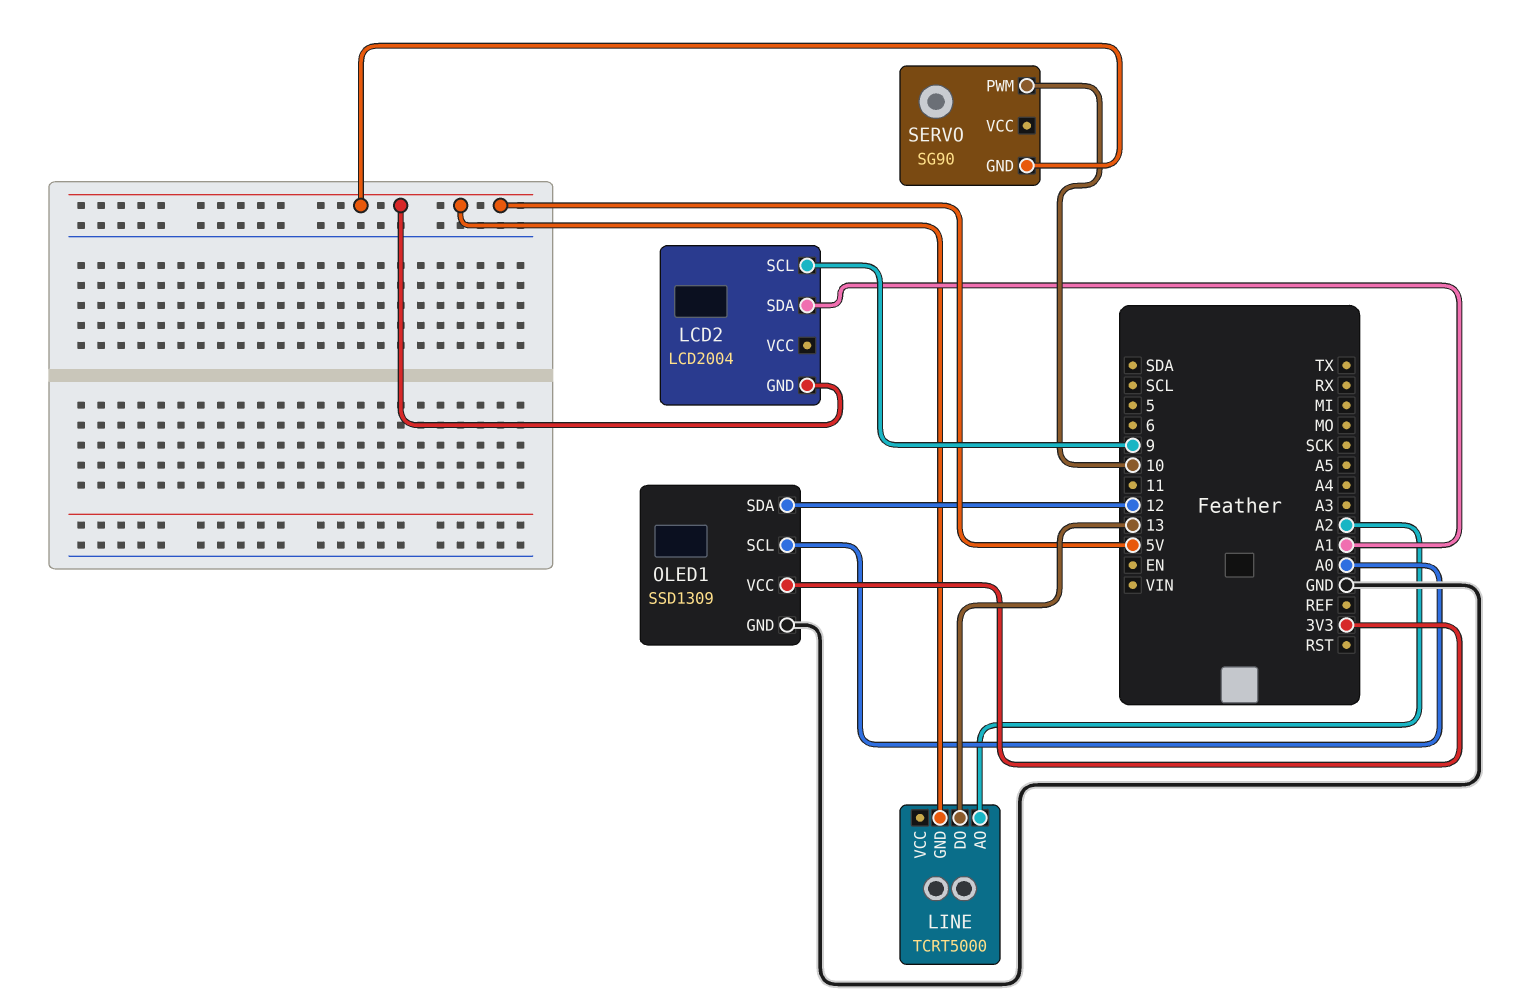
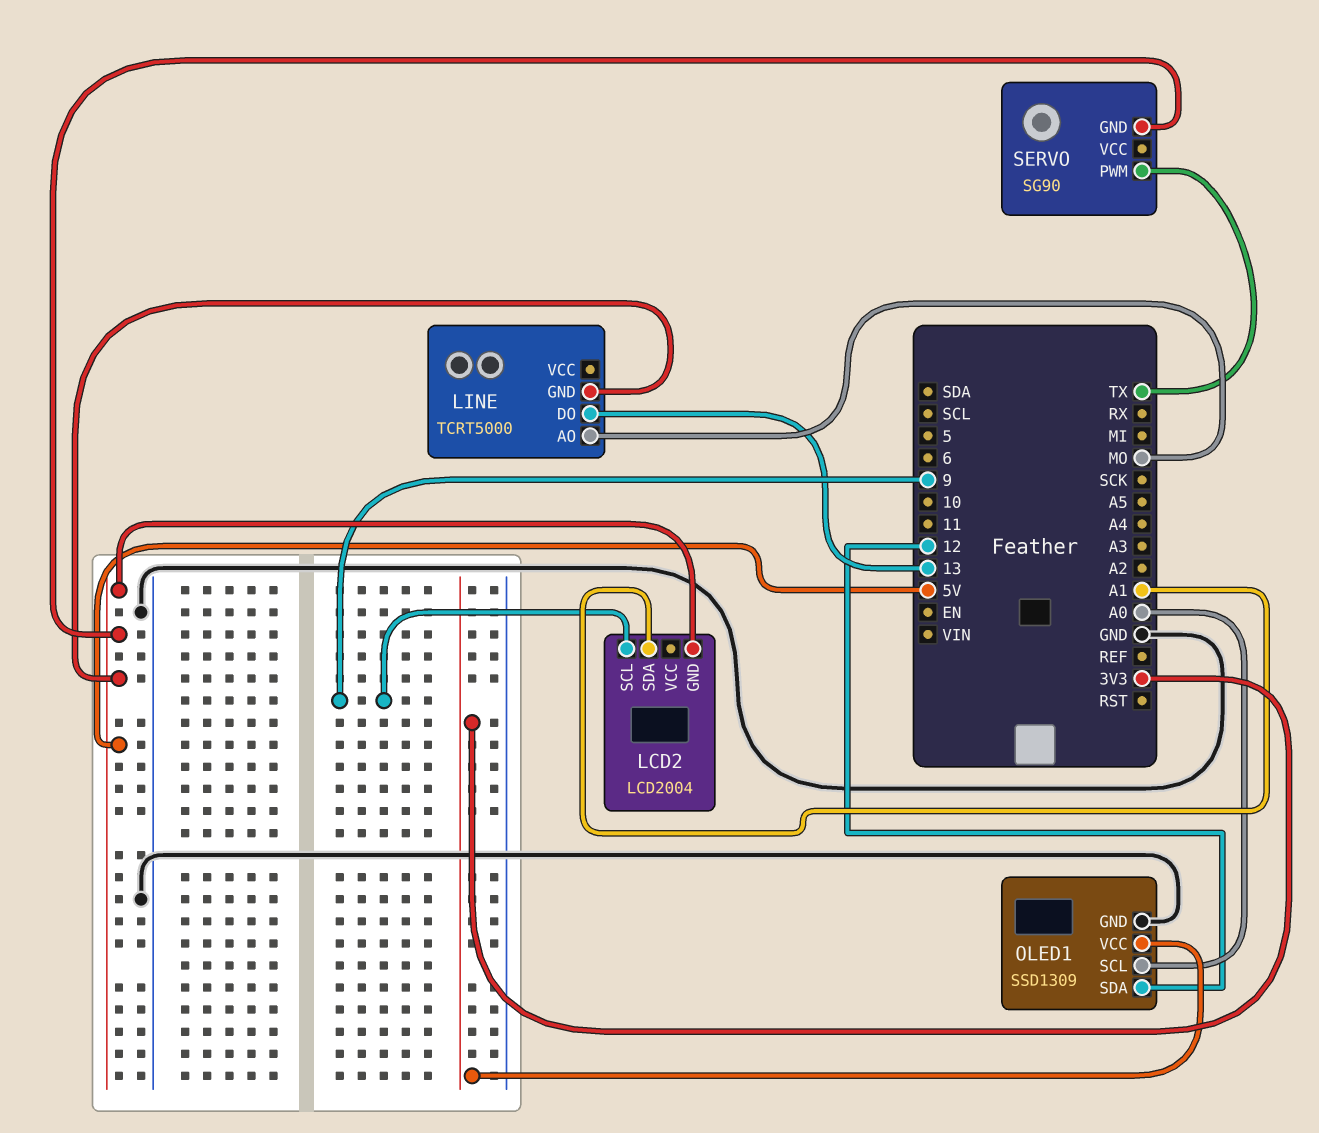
LINE pin AO: A2 -> MO
SERVO pin PWM: 10 -> TX

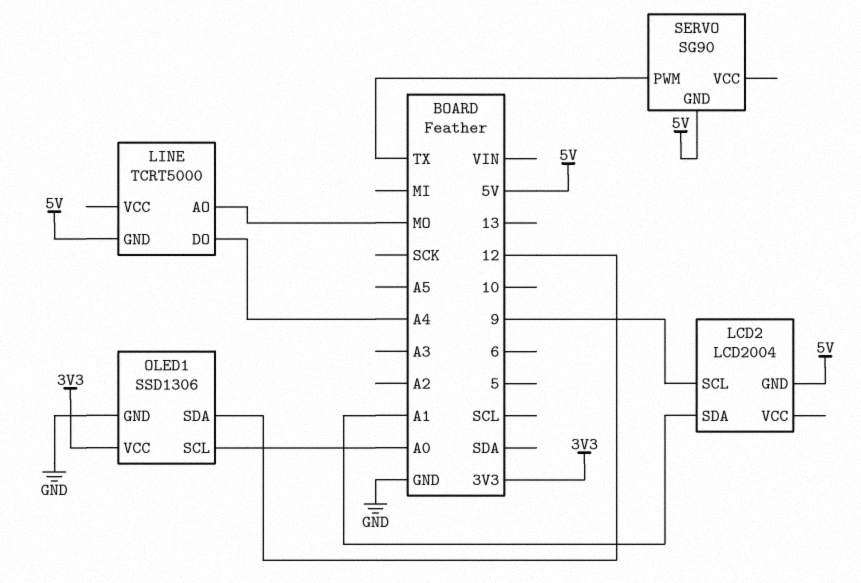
LINE pin DO: 13 -> A4
OLED1: SSD1309 -> SSD1306

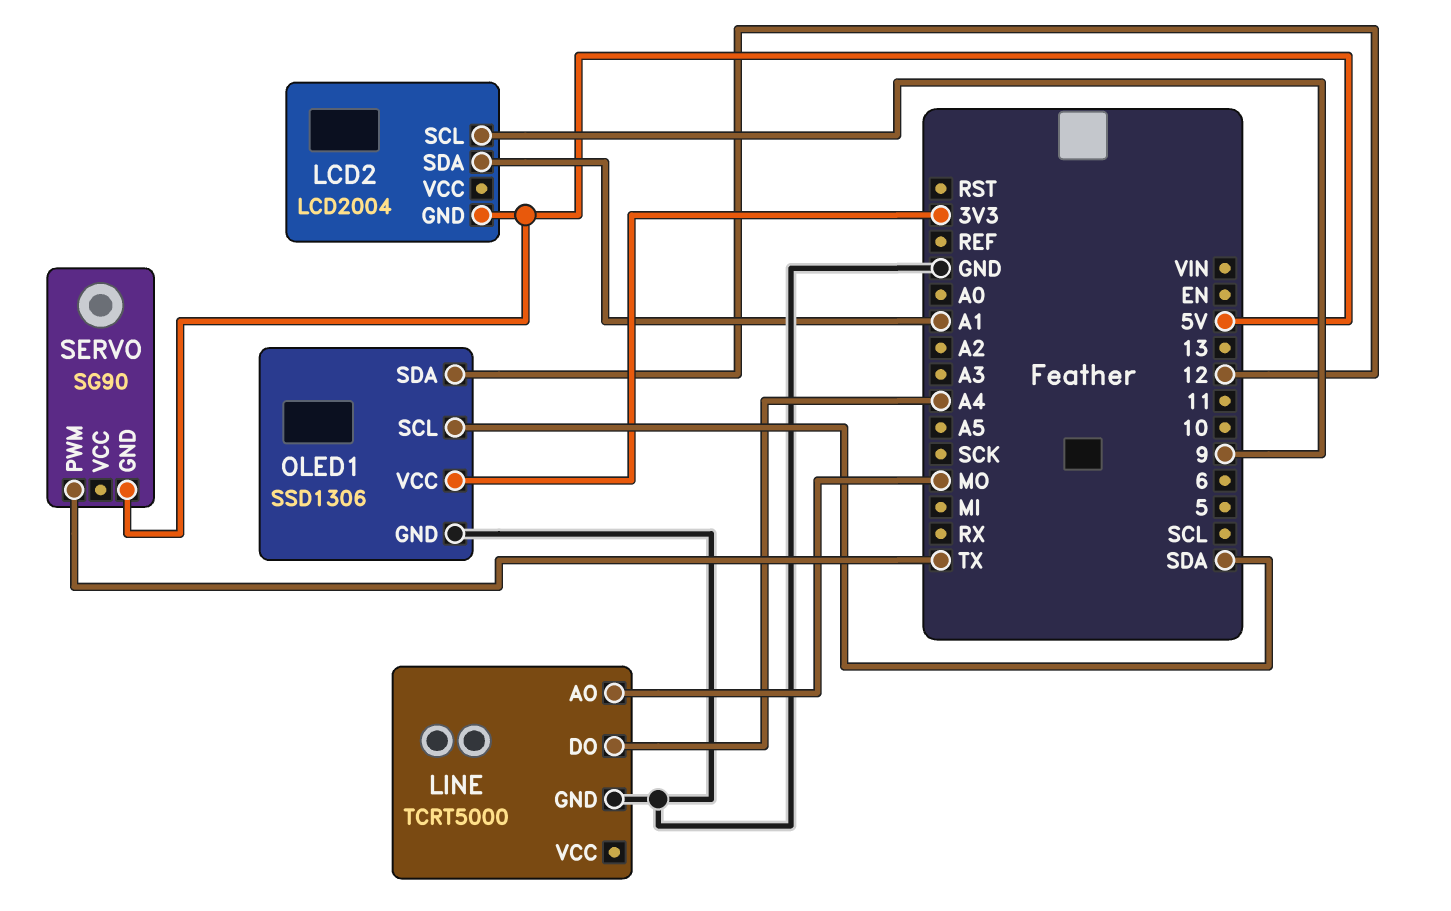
LINE pin GND: 5V -> GND
OLED1 pin SCL: A0 -> SDA

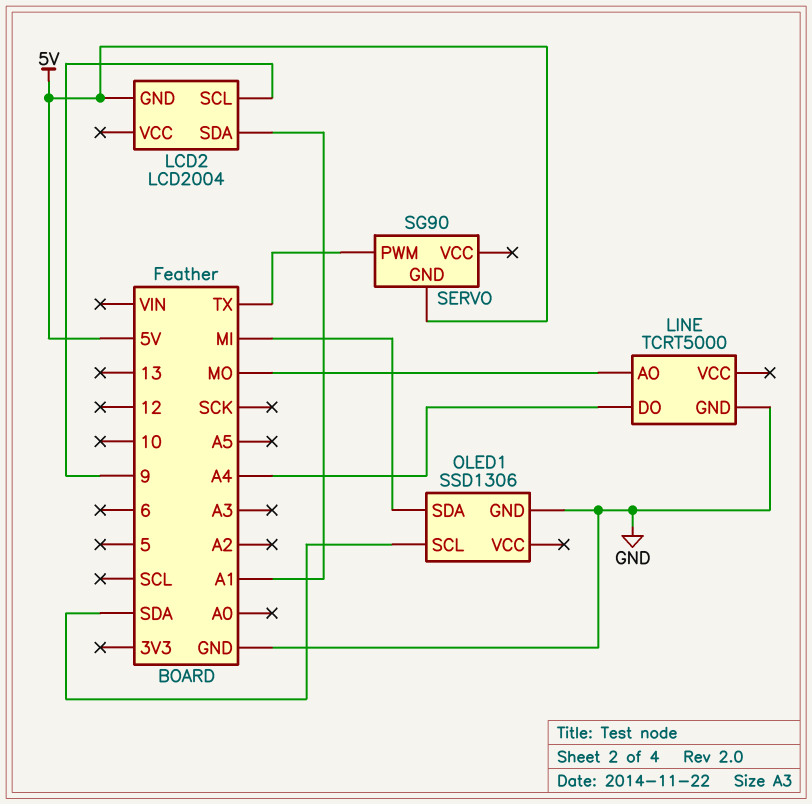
OLED1 pin SDA: 12 -> MI
OLED1 pin VCC: 3V3 -> none

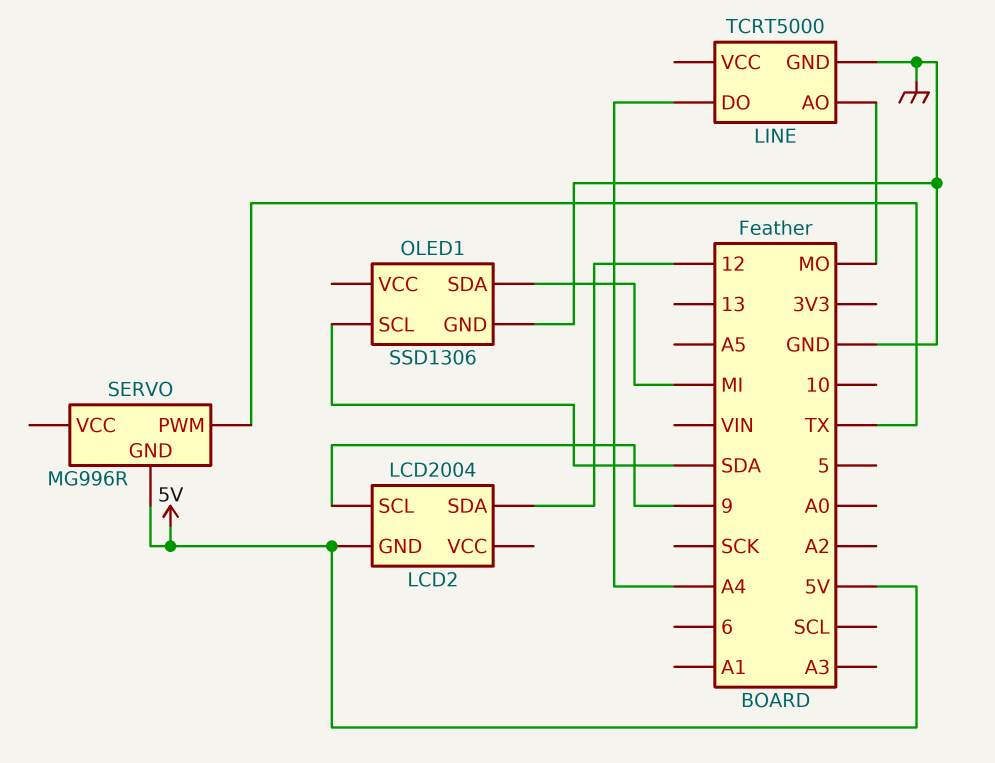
LCD2 pin SDA: A1 -> 12
SERVO: SG90 -> MG996R

